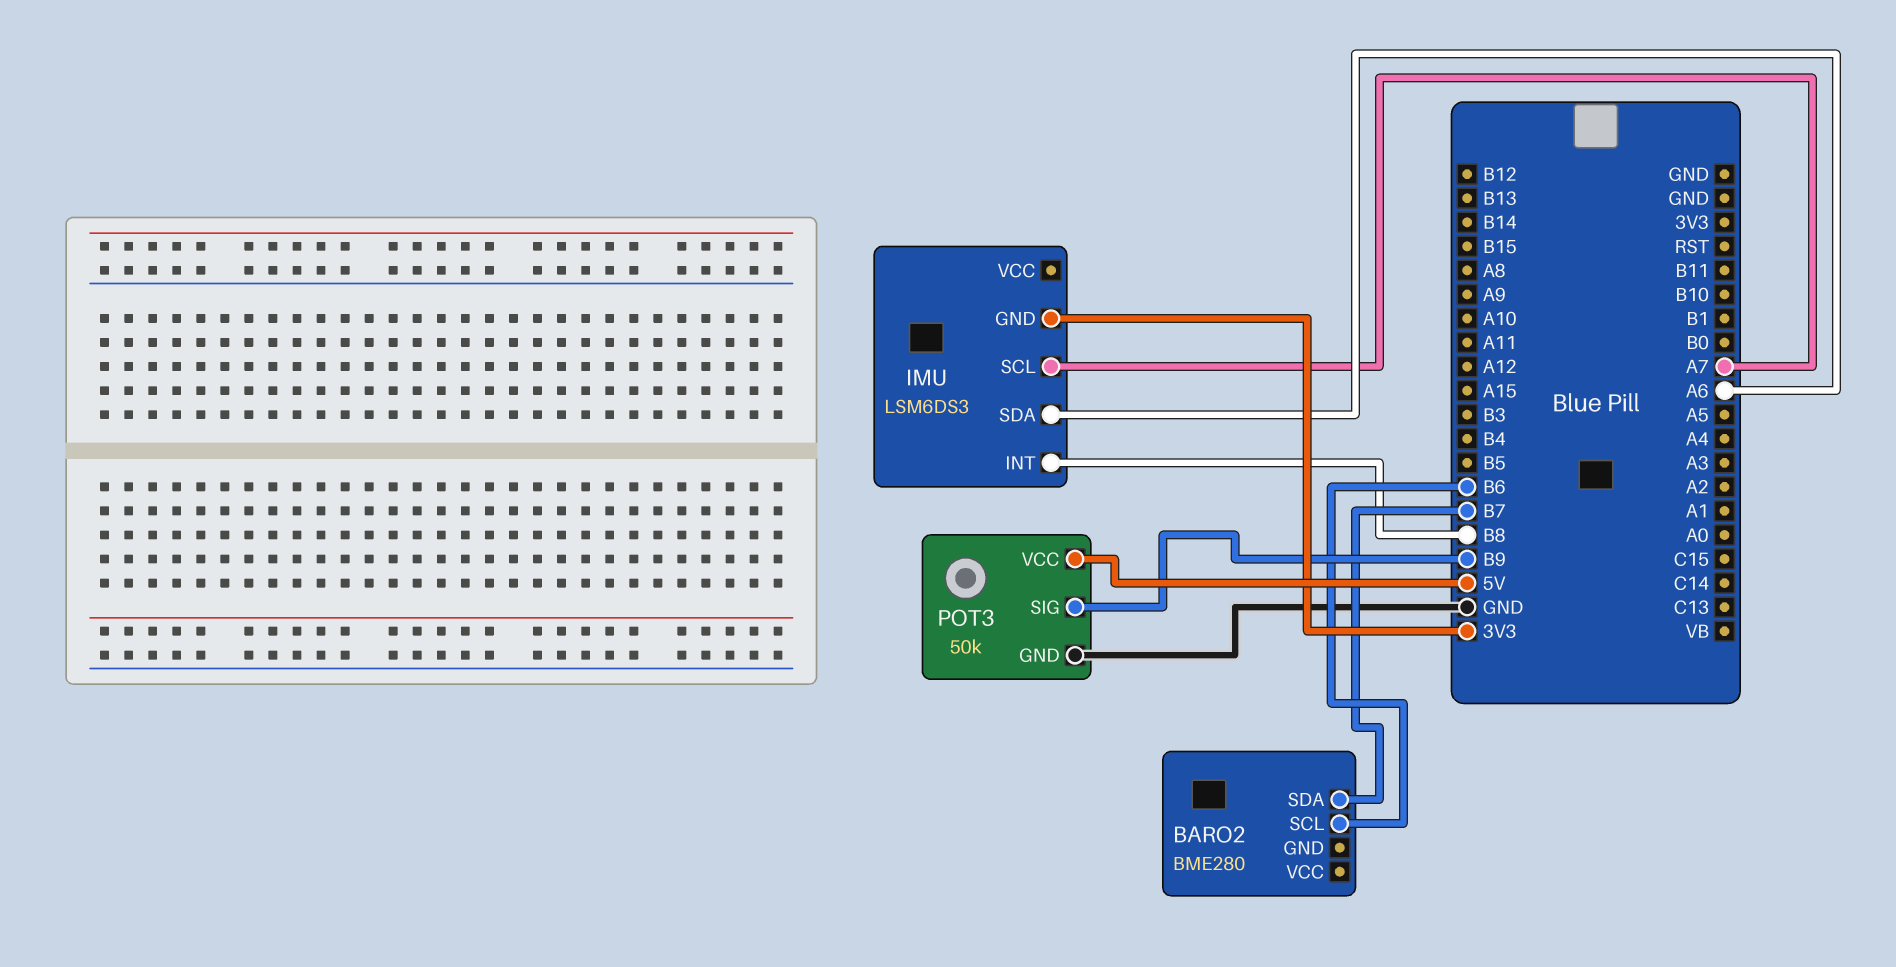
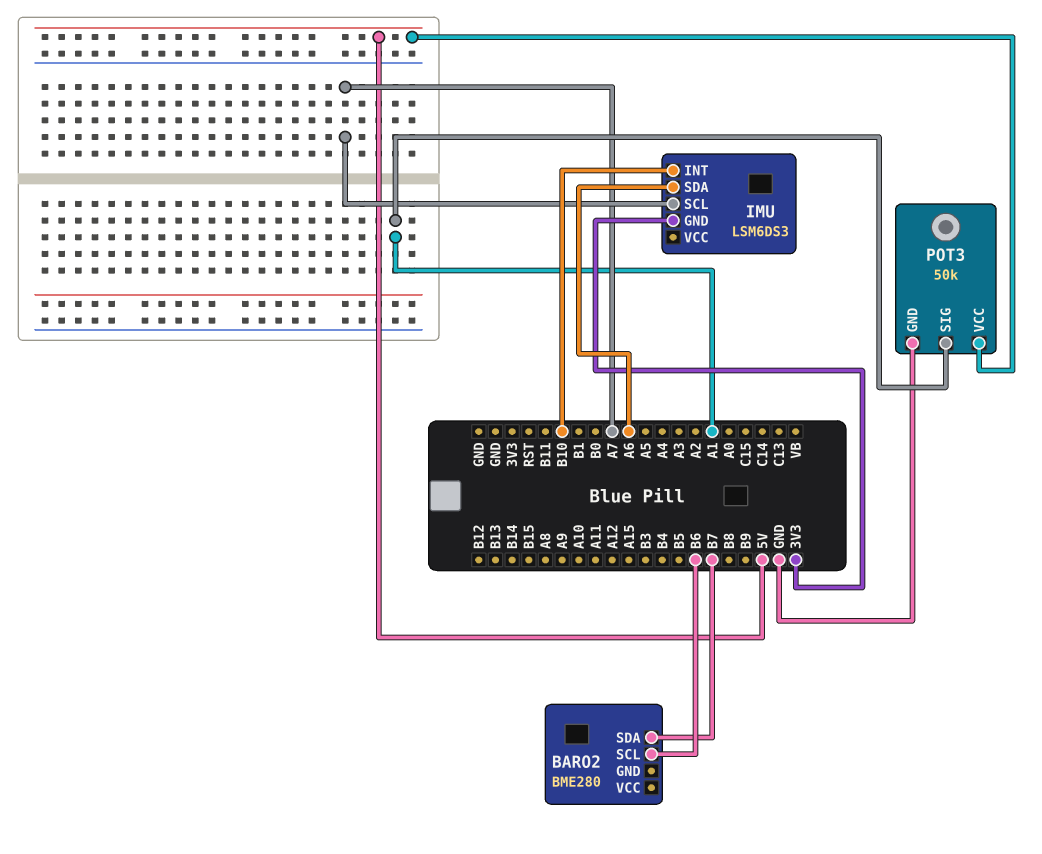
IMU pin INT: B8 -> B10
POT3 pin SIG: B9 -> A1

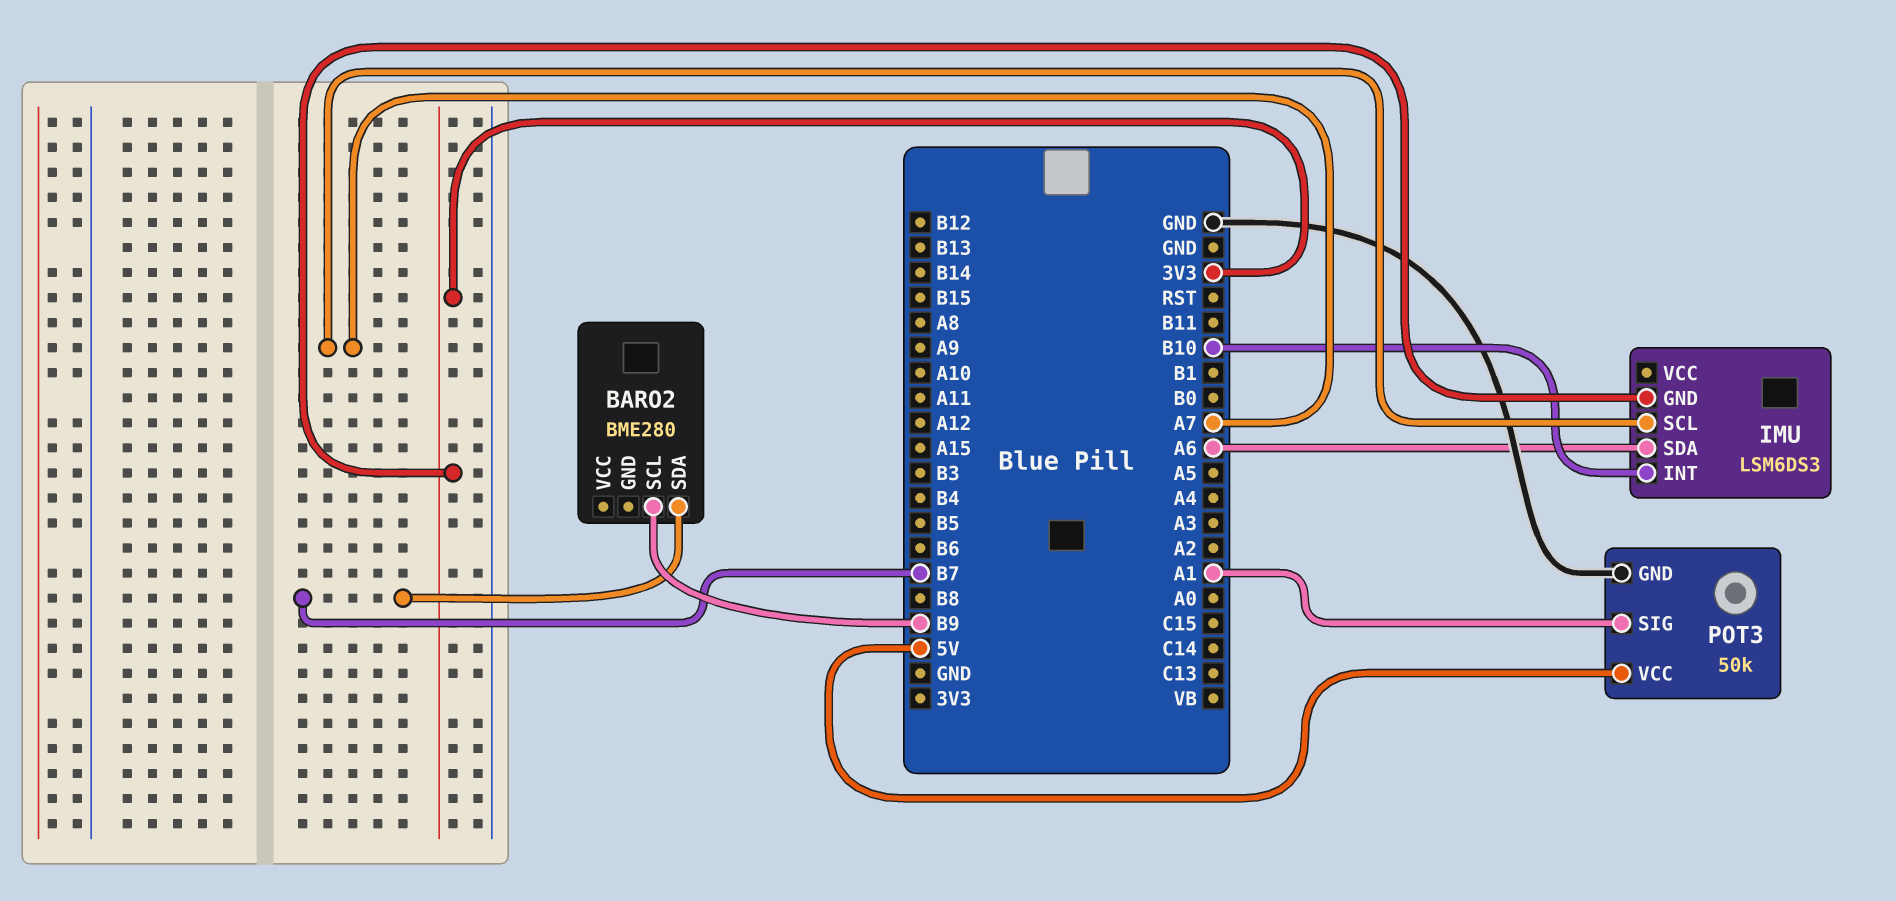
BARO2 pin SCL: B6 -> B9

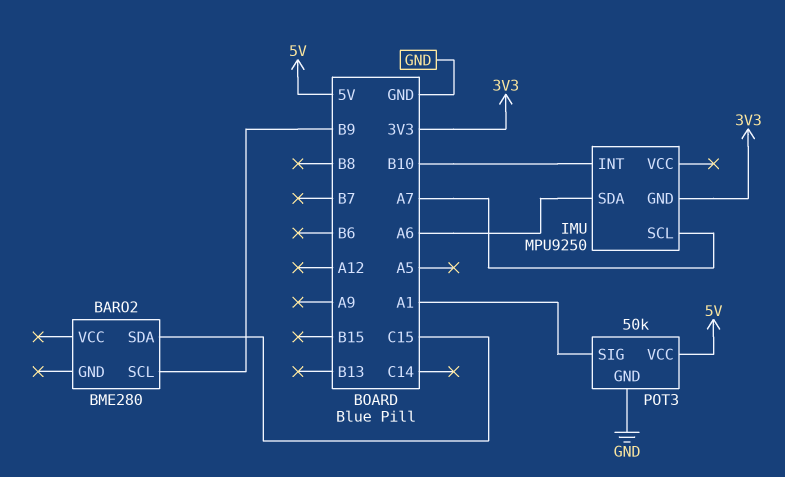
BARO2 pin SDA: B7 -> C15
IMU: LSM6DS3 -> MPU9250

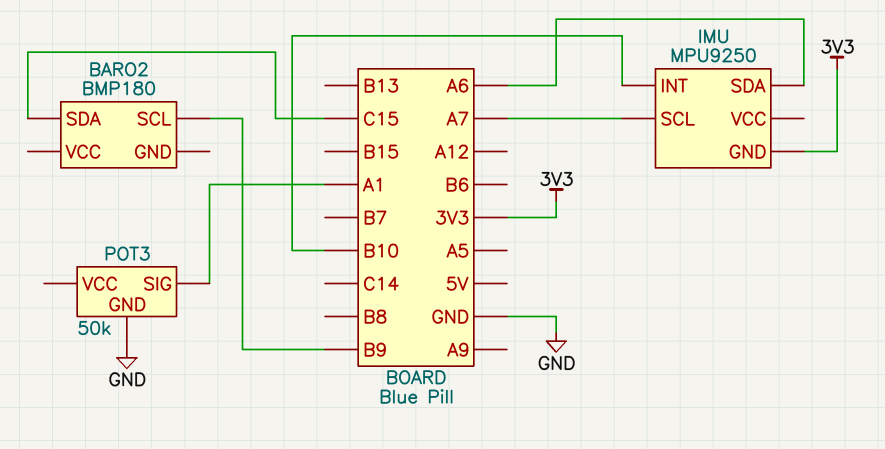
BARO2: BME280 -> BMP180
POT3 pin VCC: 5V -> none

